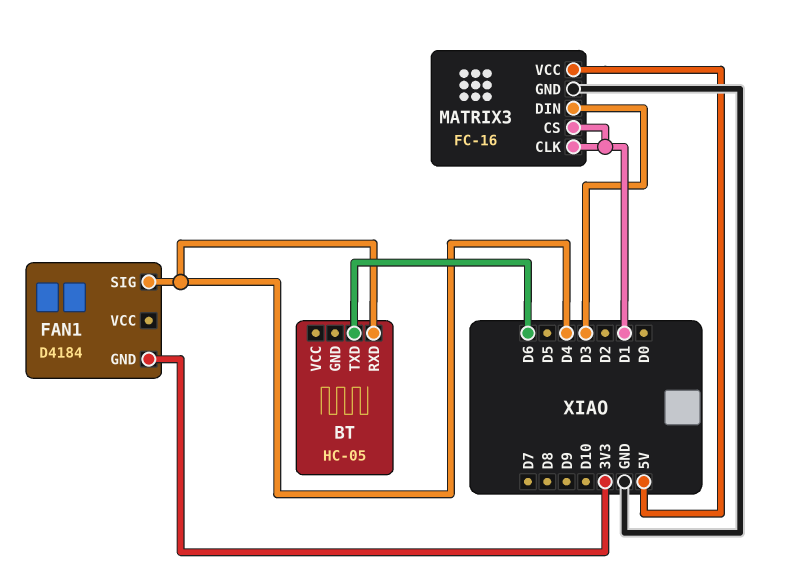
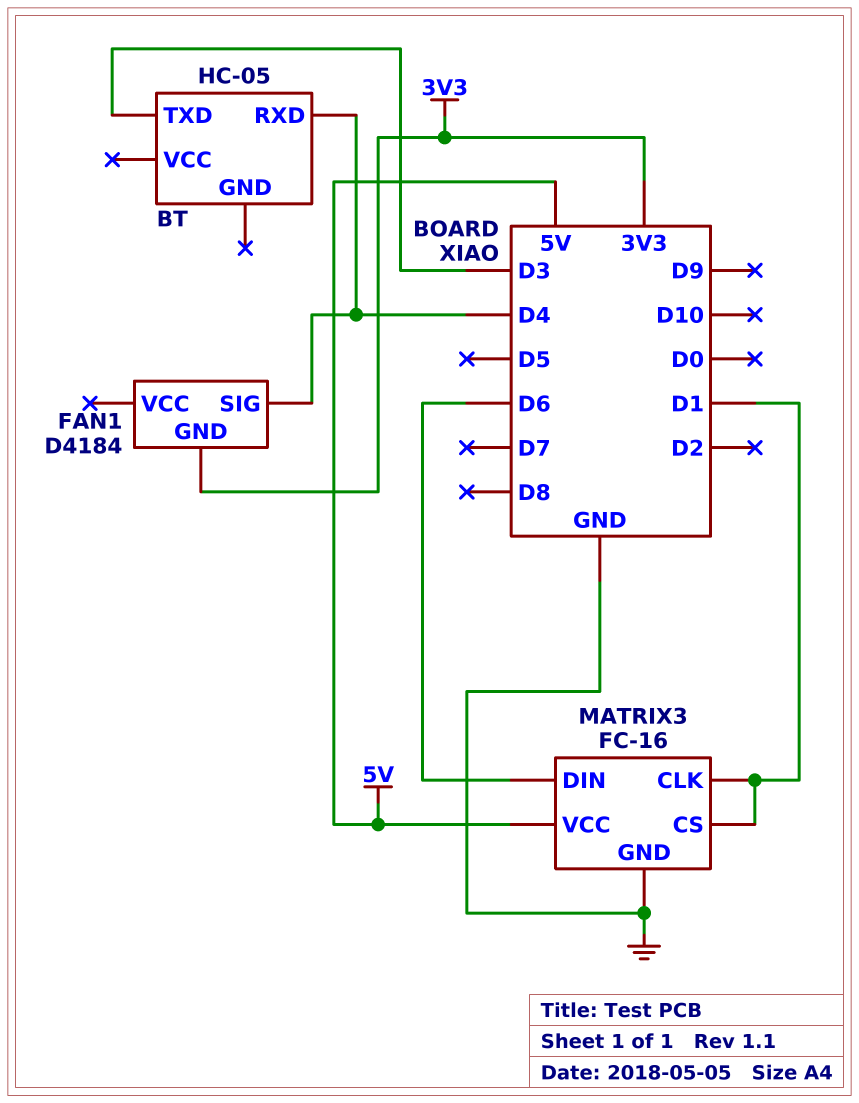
BT pin TXD: D6 -> D3
MATRIX3 pin DIN: D3 -> D6

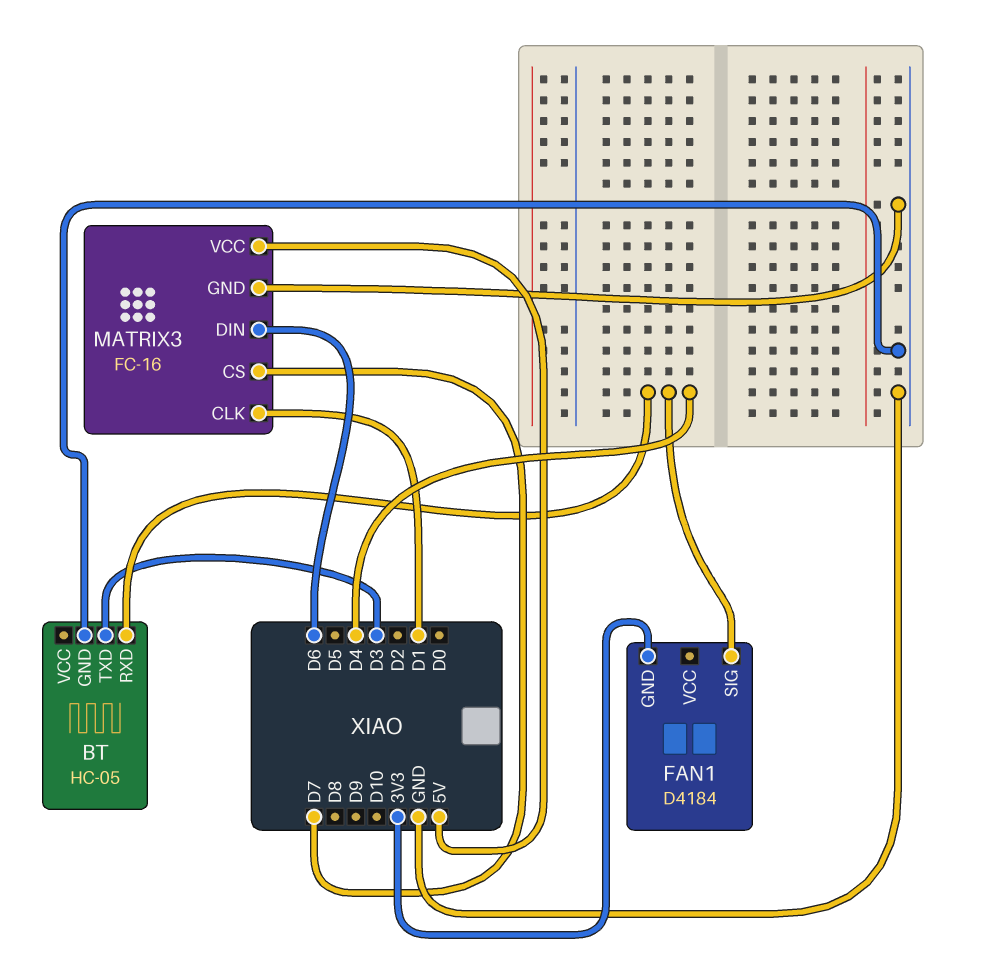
BT pin GND: none -> GND
MATRIX3 pin CS: D1 -> D7

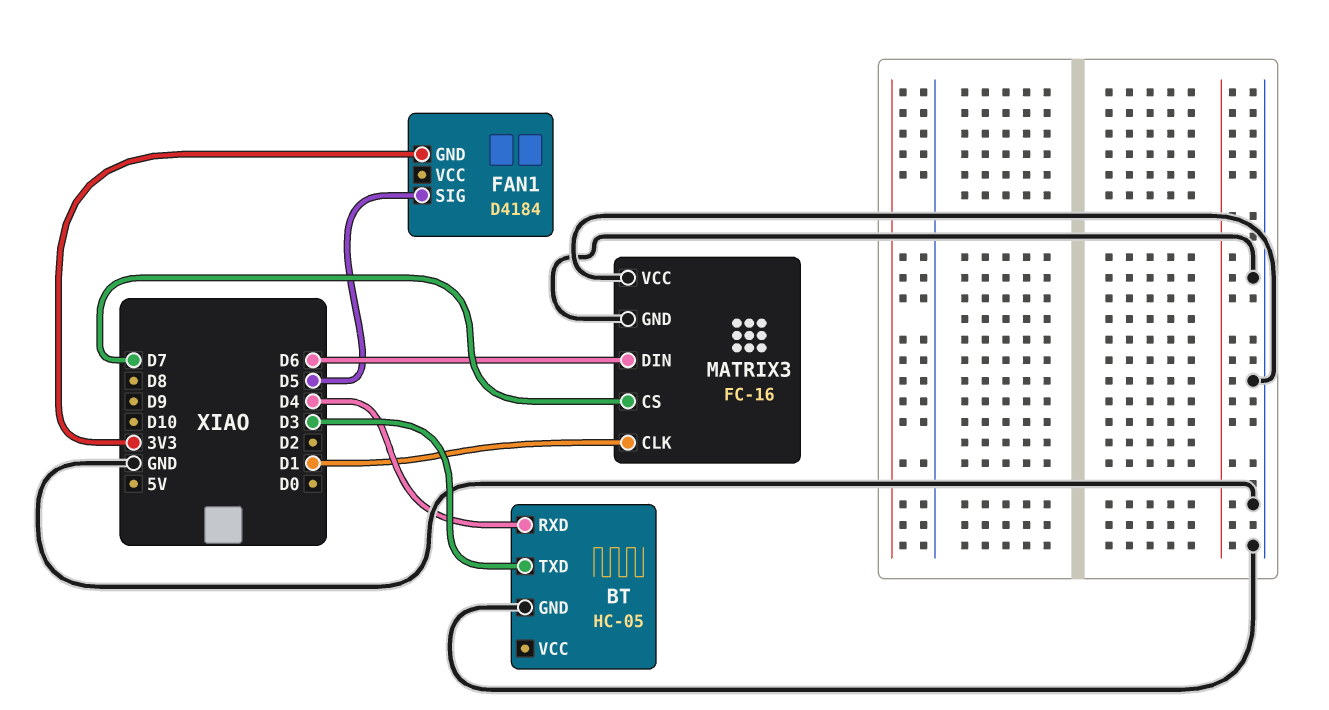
FAN1 pin SIG: D4 -> D5
MATRIX3 pin VCC: 5V -> GND

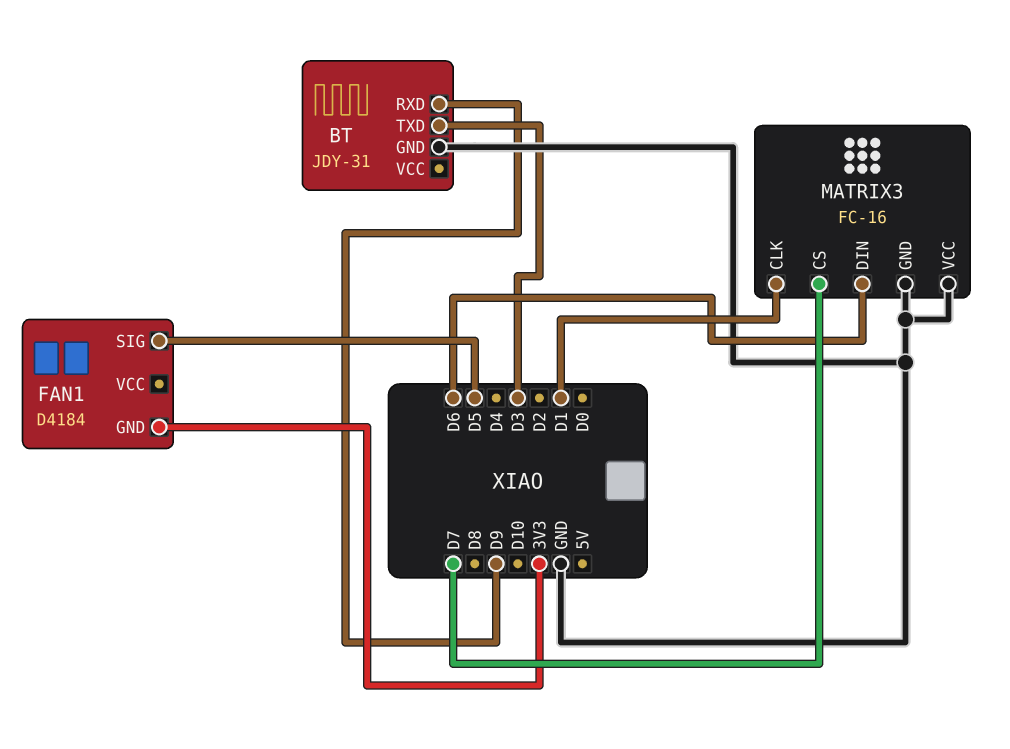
BT: HC-05 -> JDY-31
BT pin RXD: D4 -> D9

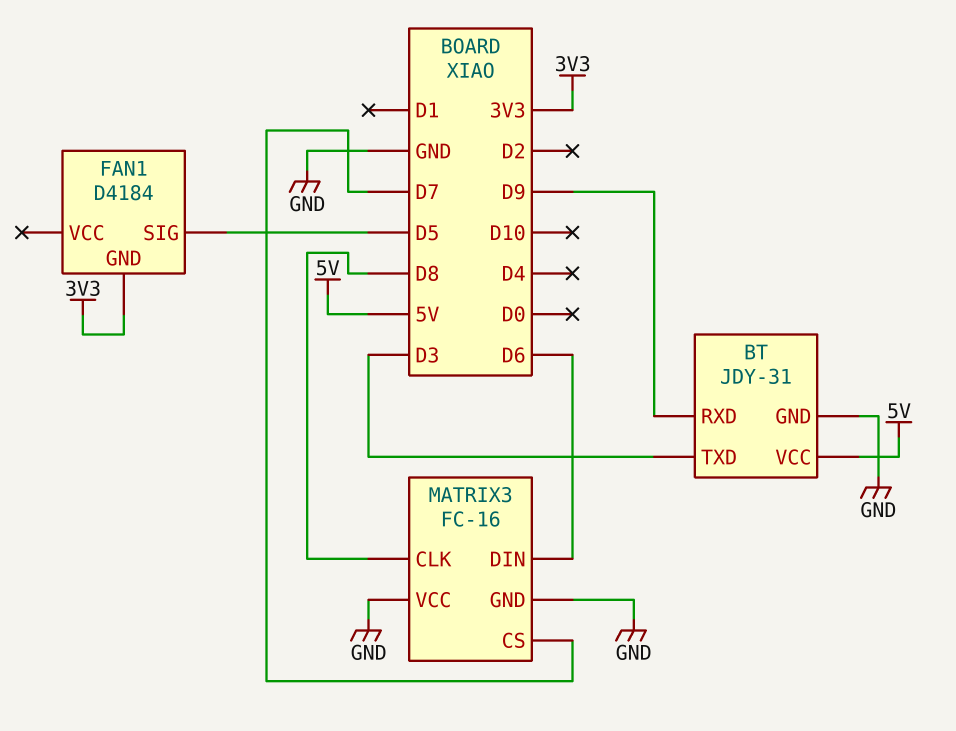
BT pin VCC: none -> 5V
MATRIX3 pin CLK: D1 -> D8

